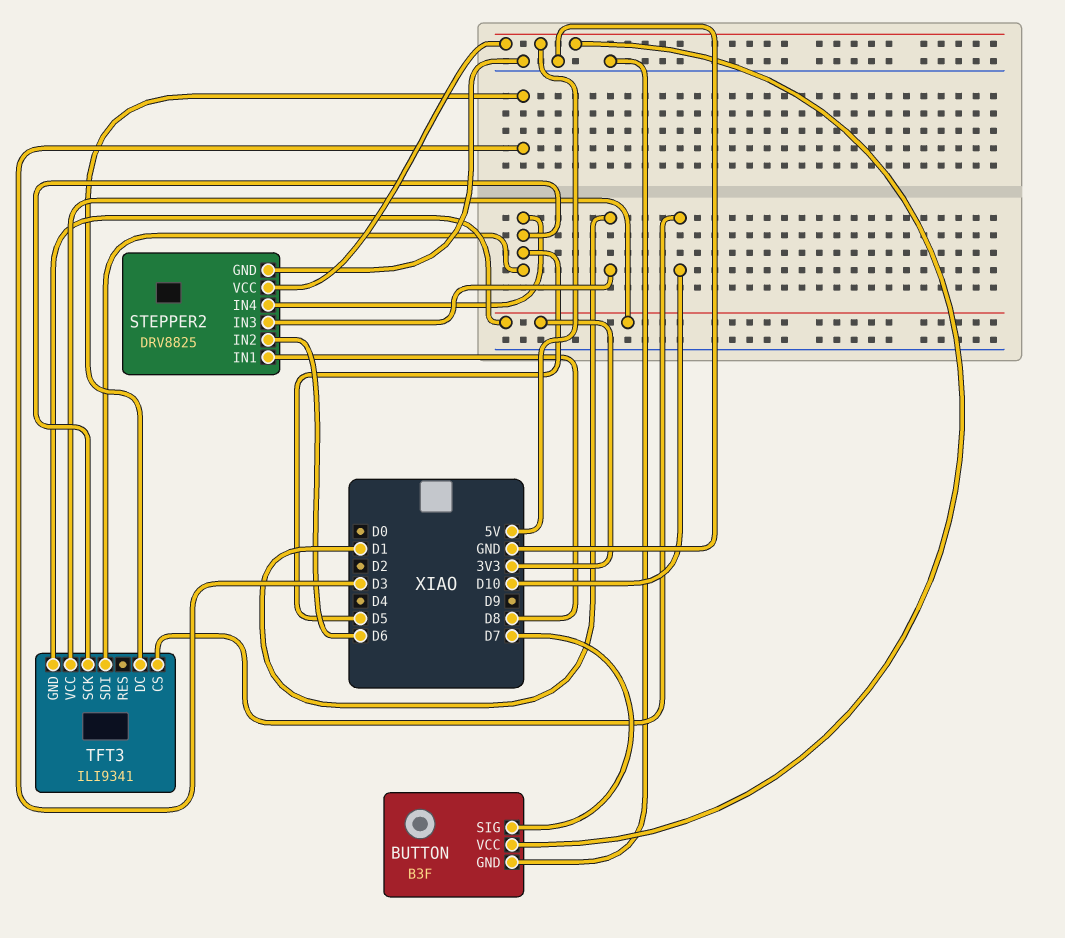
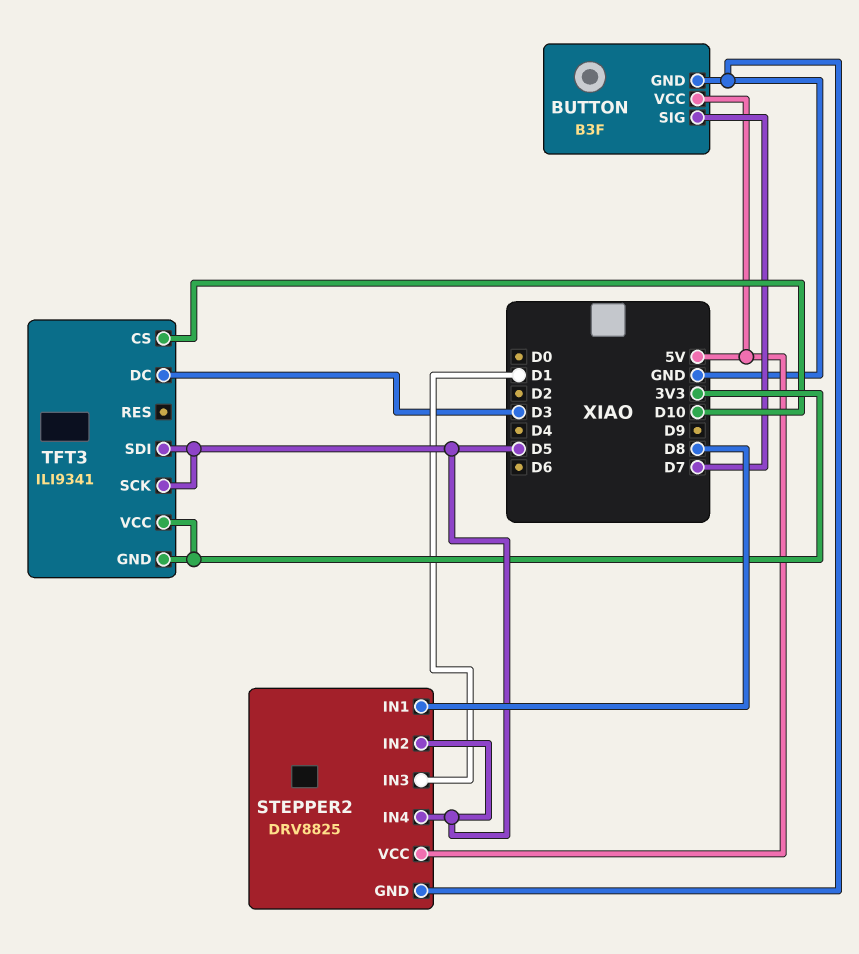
STEPPER2 pin IN2: D6 -> D5

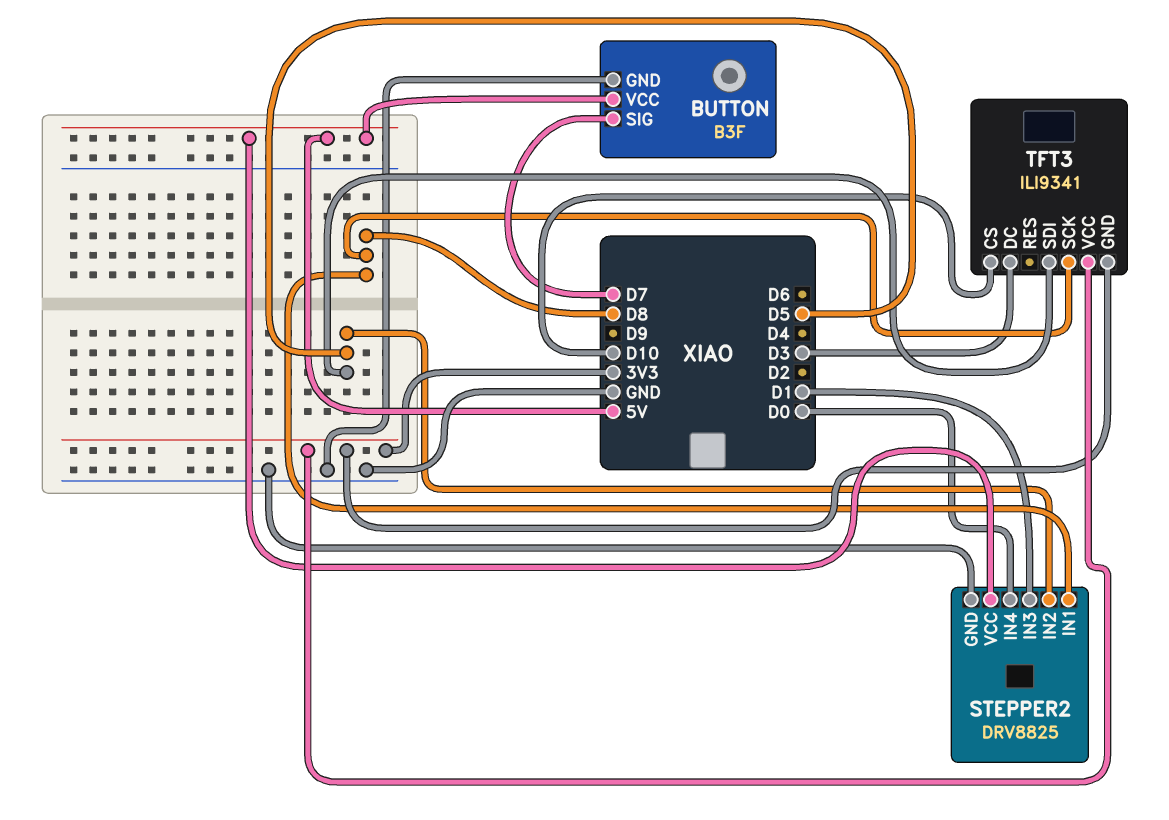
STEPPER2 pin IN4: D5 -> D0
TFT3 pin SCK: D5 -> D8

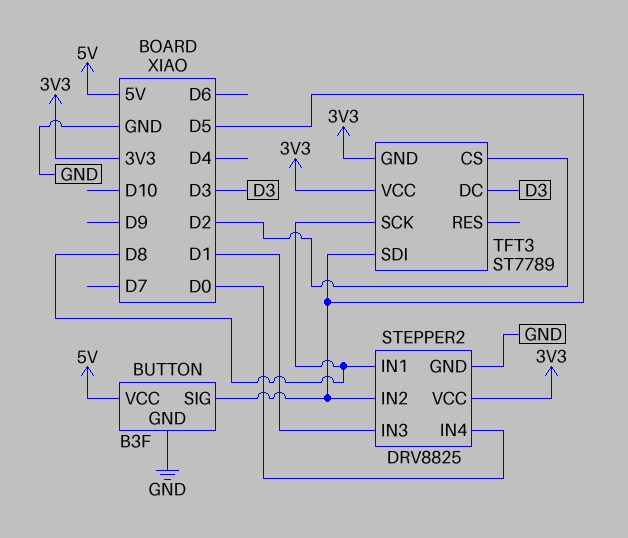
BUTTON pin SIG: D7 -> D5
STEPPER2 pin VCC: 5V -> 3V3
TFT3: ILI9341 -> ST7789
TFT3 pin CS: D10 -> D2

